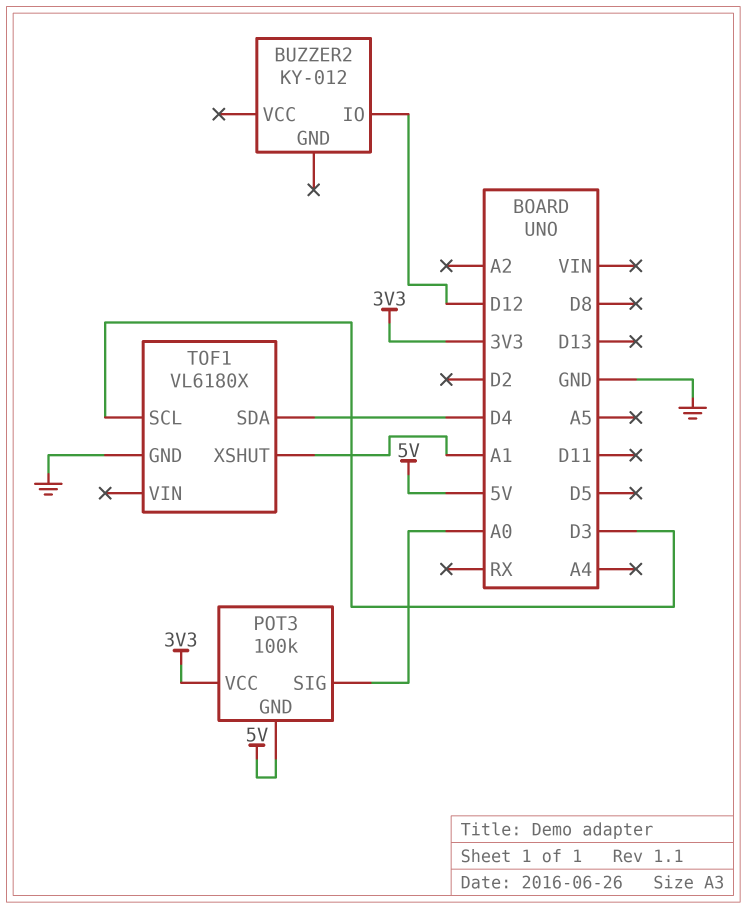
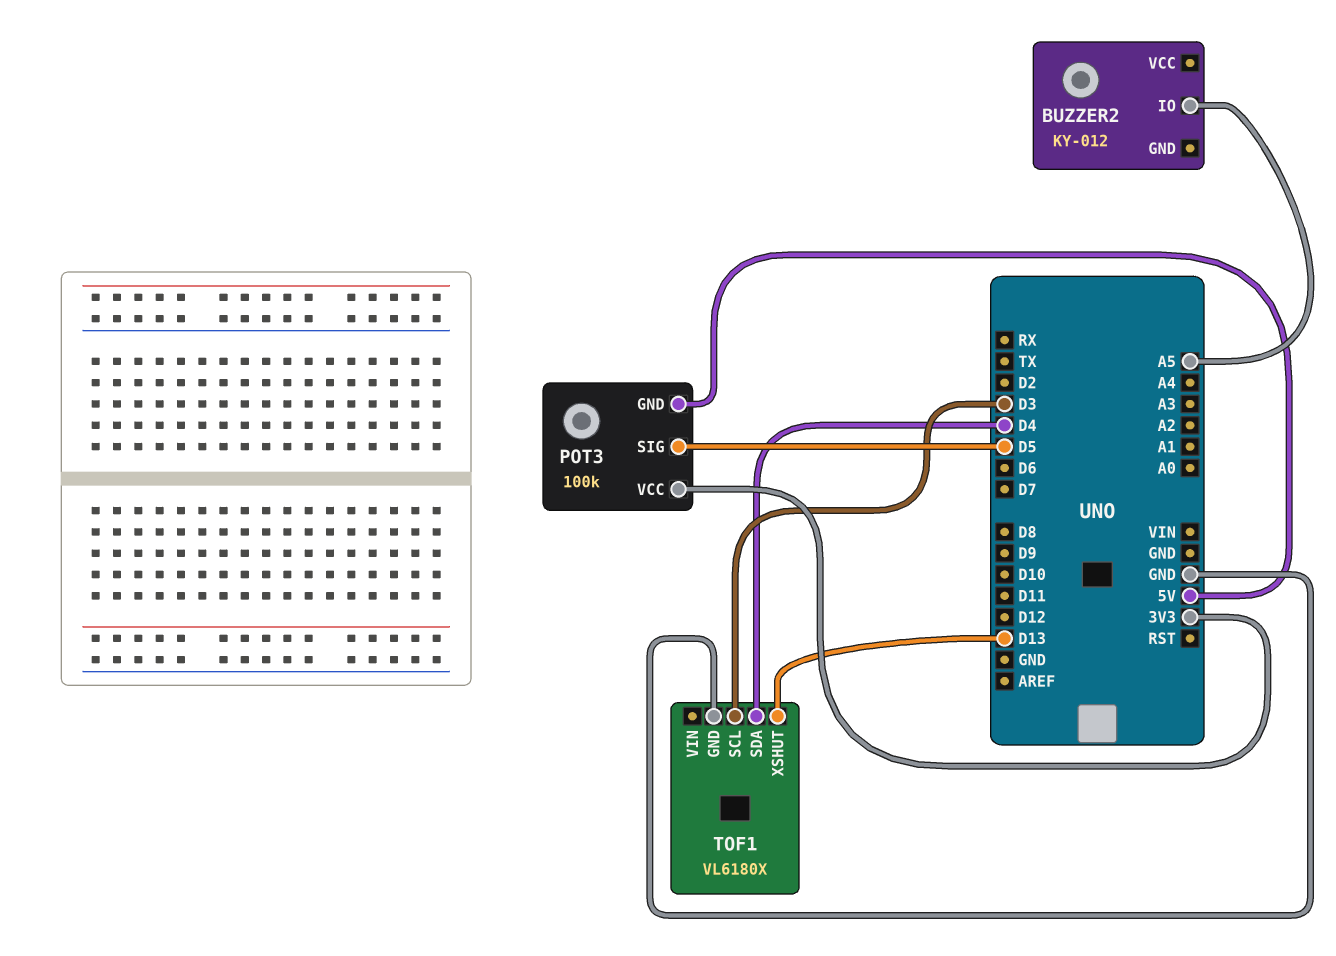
BUZZER2 pin IO: D12 -> A5
POT3 pin SIG: A0 -> D5
TOF1 pin XSHUT: A1 -> D13

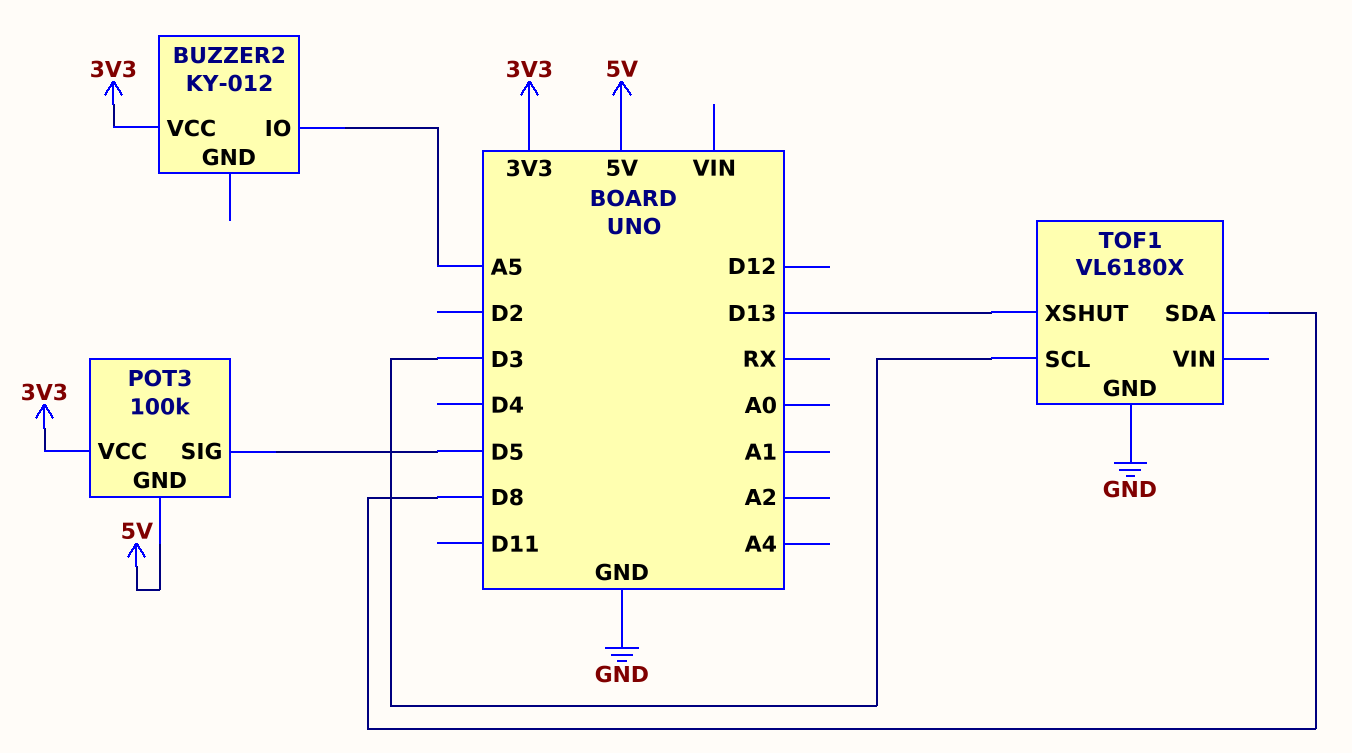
BUZZER2 pin VCC: none -> 3V3
TOF1 pin SDA: D4 -> D8

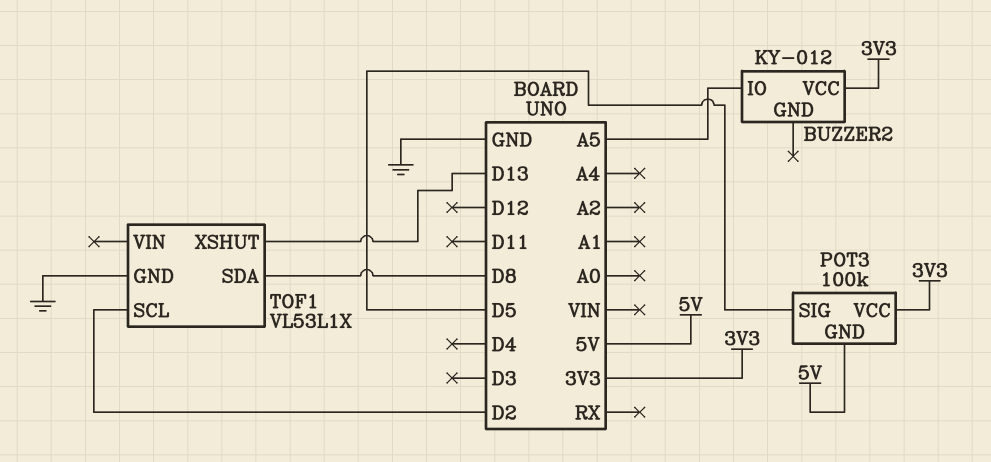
TOF1: VL6180X -> VL53L1X
TOF1 pin SCL: D3 -> D2

